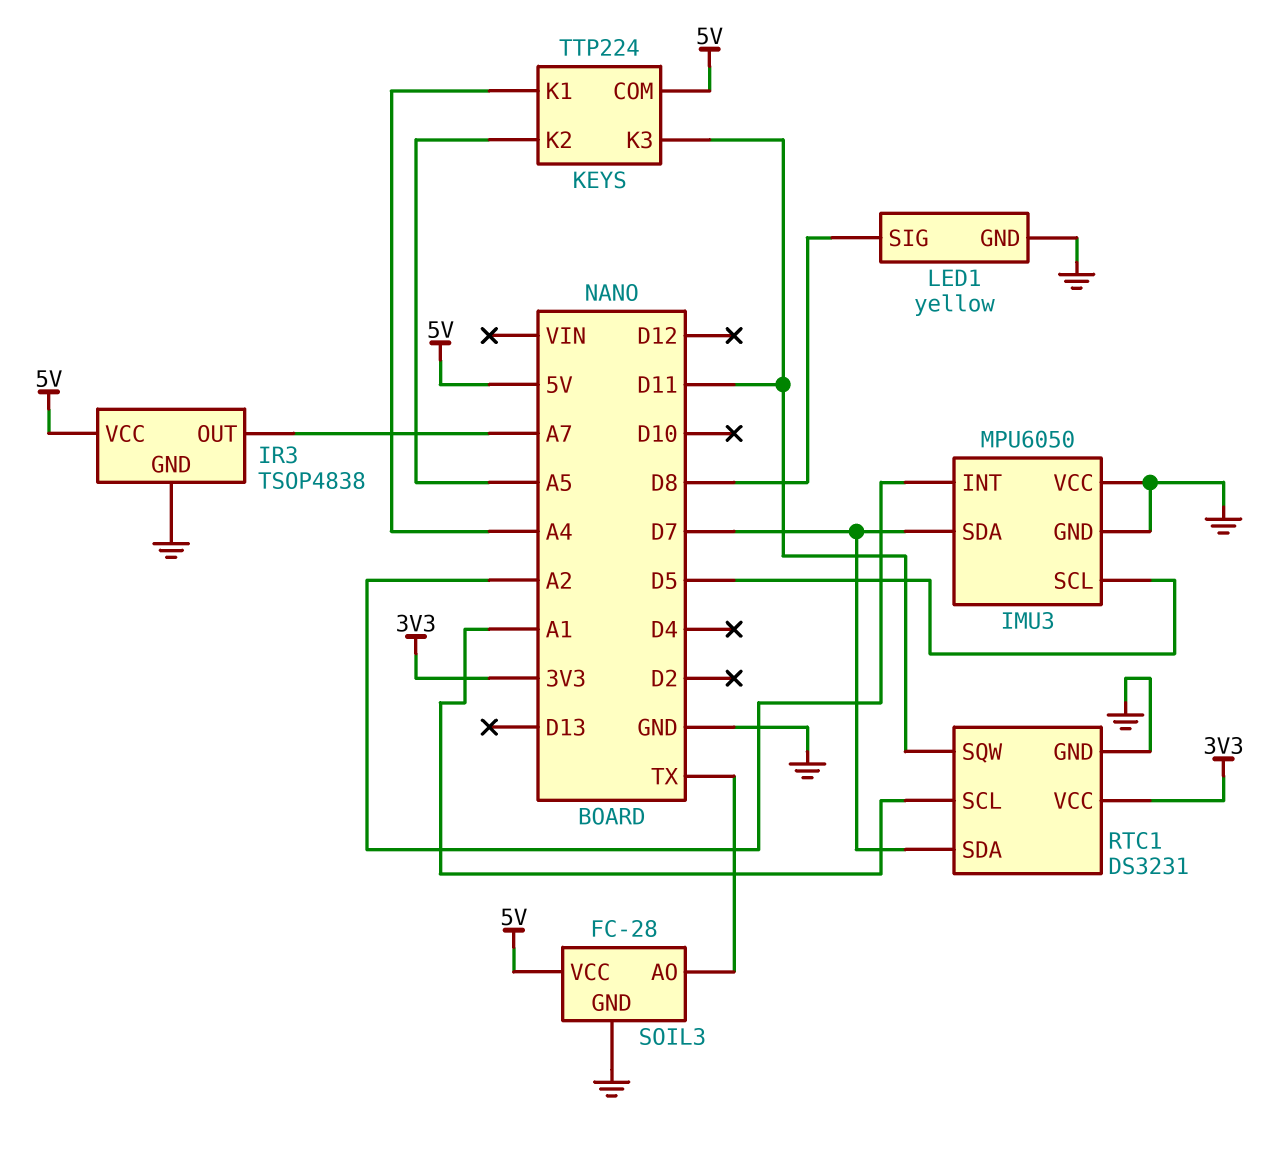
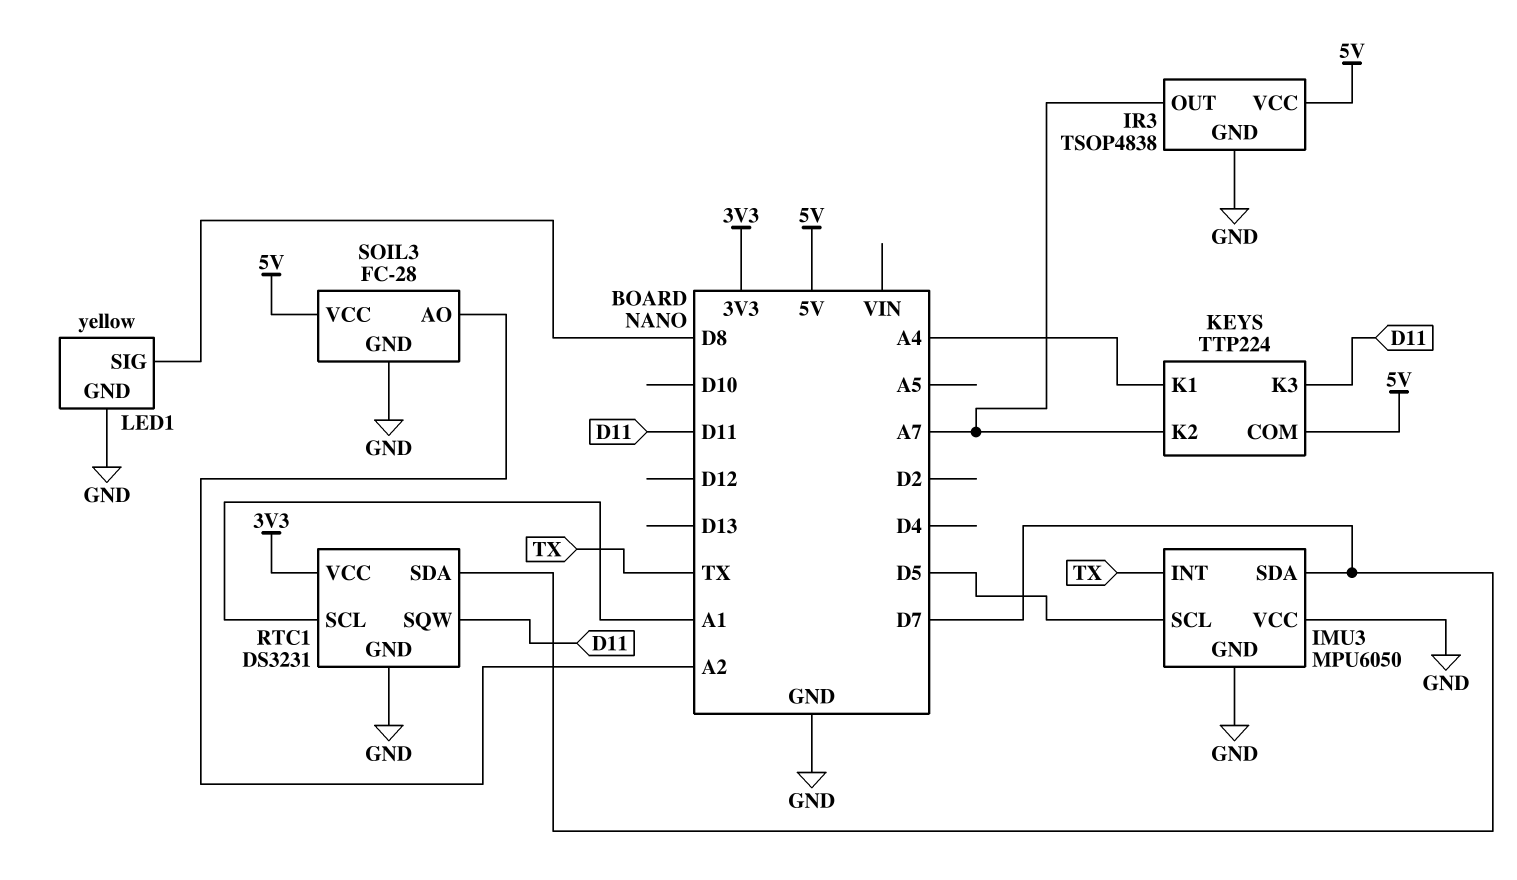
IMU3 pin INT: A2 -> TX
KEYS pin K2: A5 -> A7
SOIL3 pin AO: TX -> A2

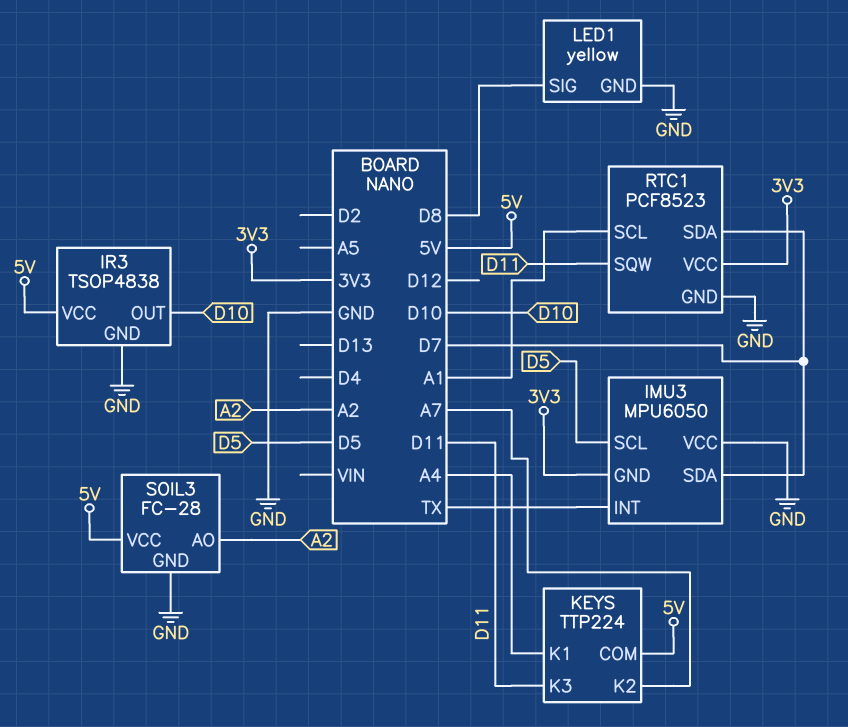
IMU3 pin GND: GND -> 3V3
IR3 pin OUT: A7 -> D10
RTC1: DS3231 -> PCF8523

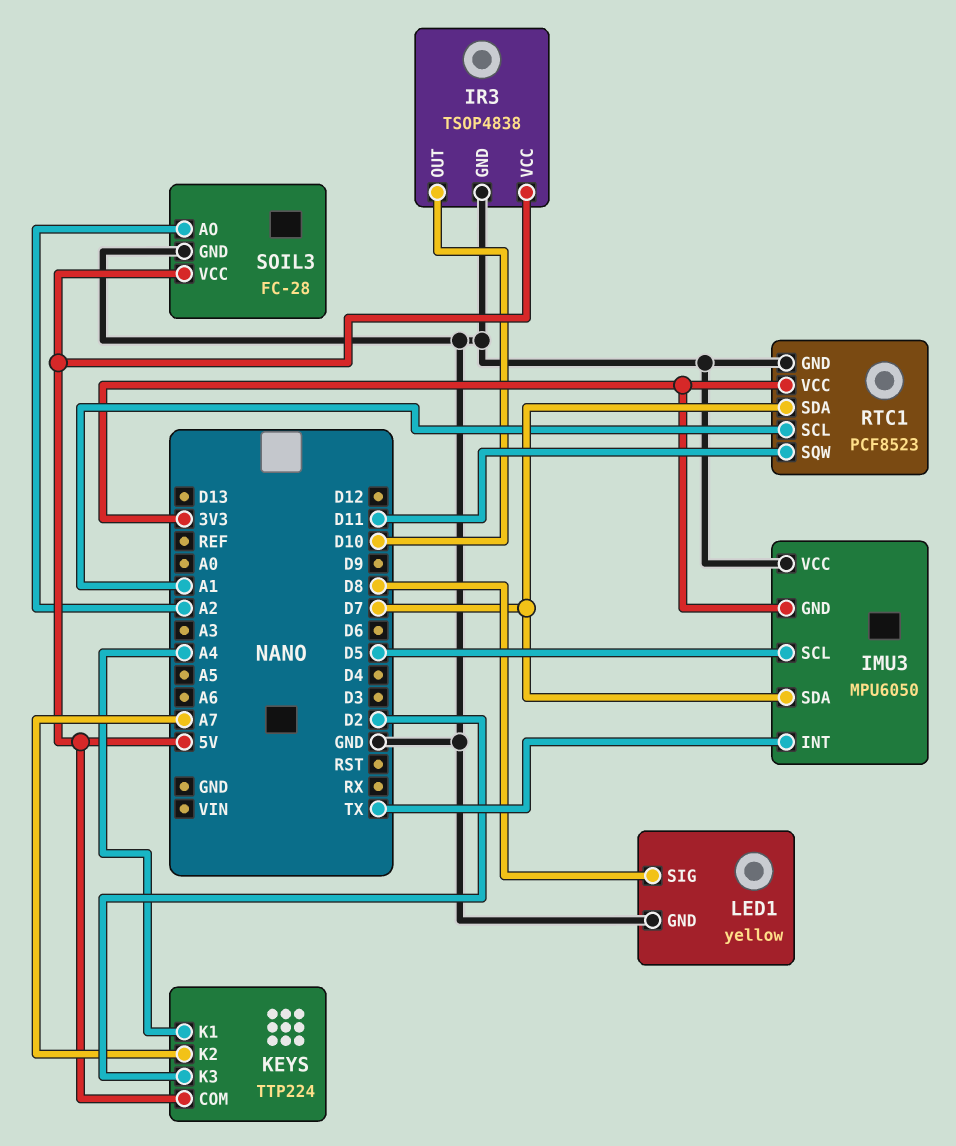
KEYS pin K3: D11 -> D2

